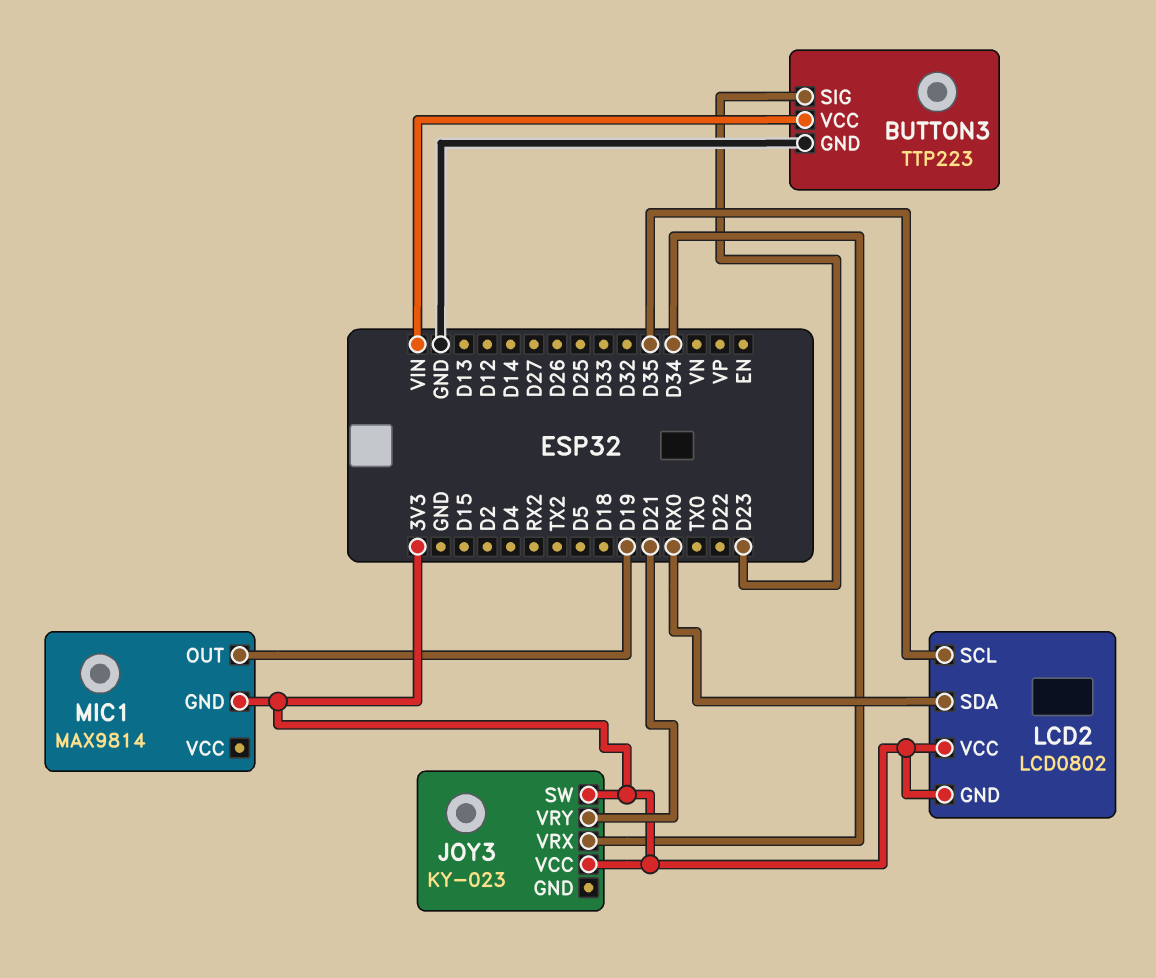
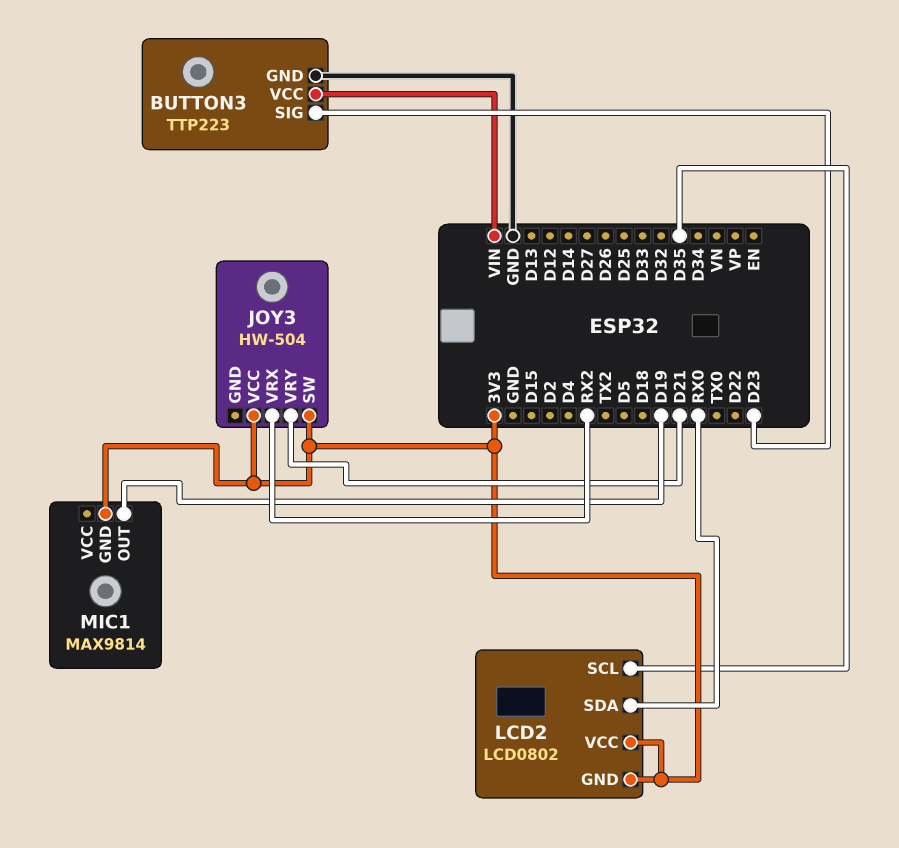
JOY3: KY-023 -> HW-504
JOY3 pin VRX: D34 -> RX2

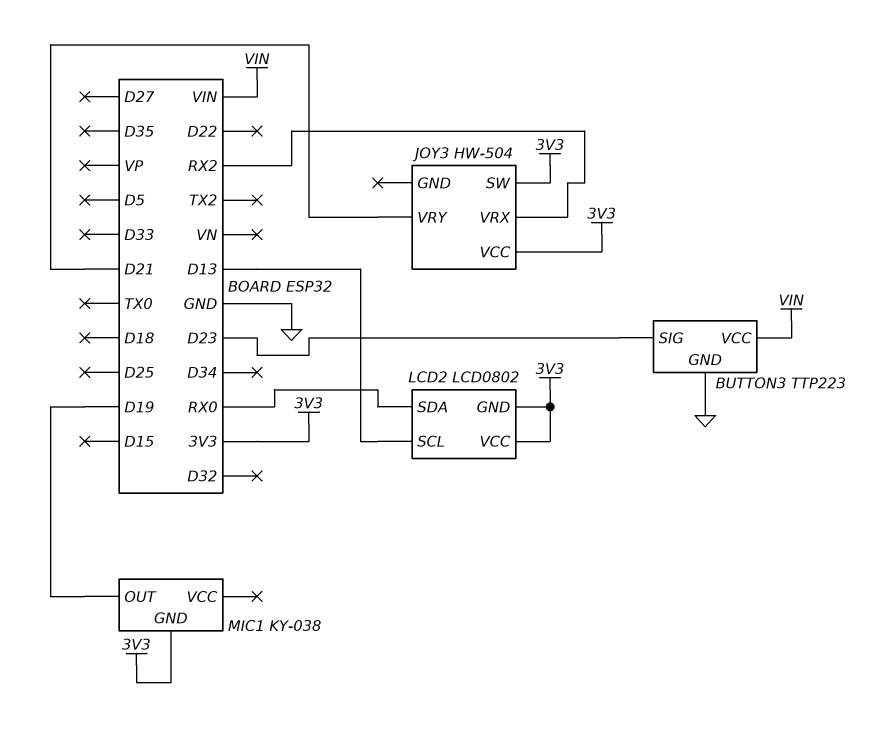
LCD2 pin SCL: D35 -> D13
MIC1: MAX9814 -> KY-038

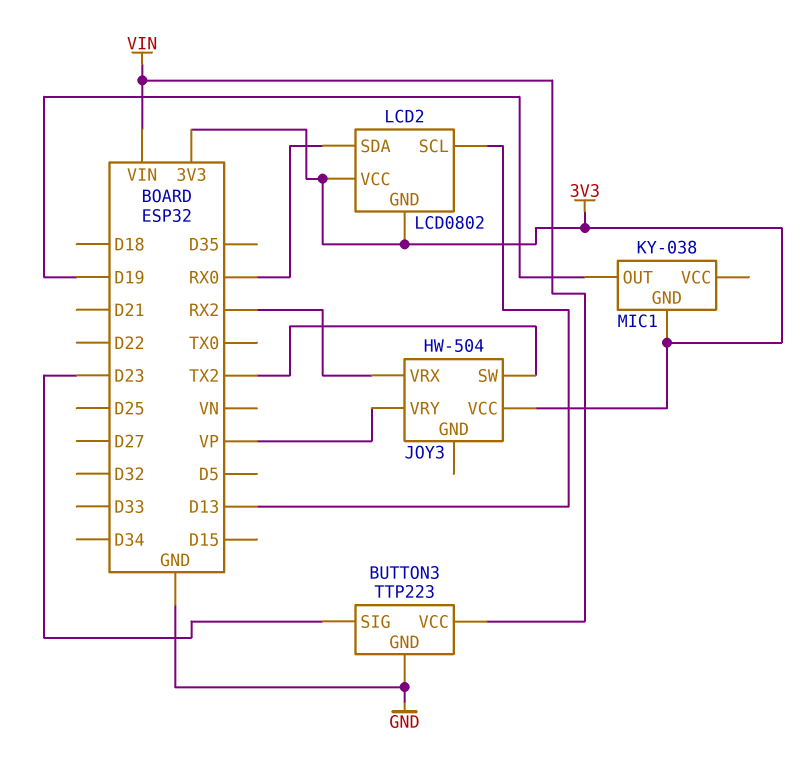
JOY3 pin SW: 3V3 -> TX2
JOY3 pin VRY: D21 -> VP

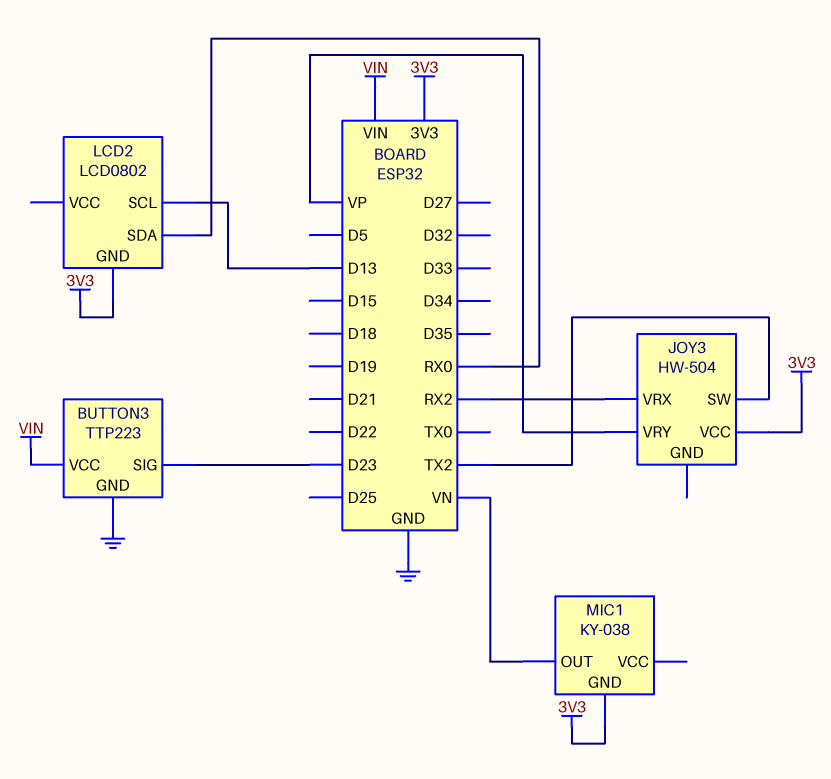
LCD2 pin VCC: 3V3 -> none
MIC1 pin OUT: D19 -> VN

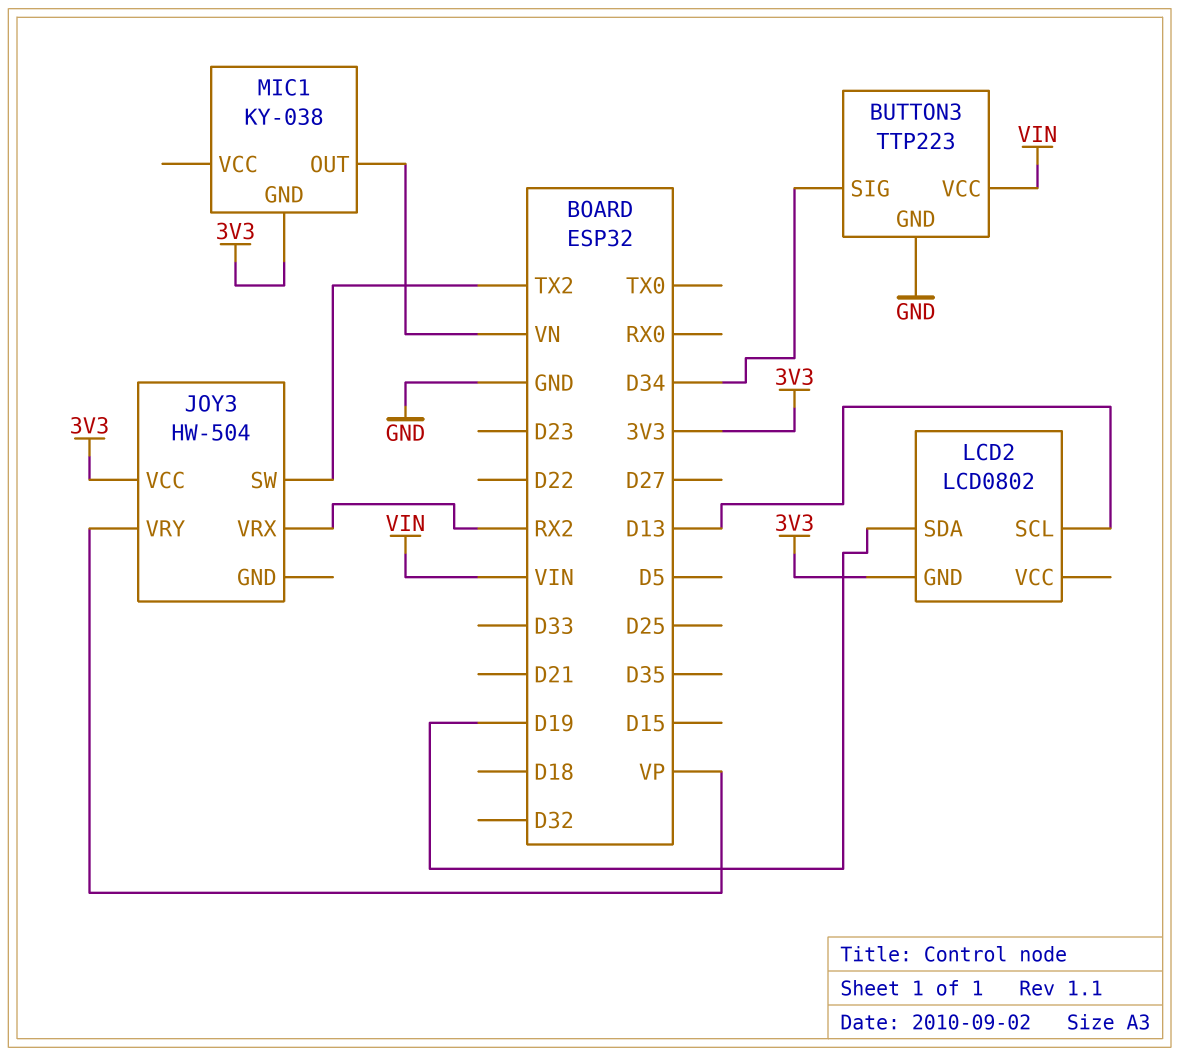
BUTTON3 pin SIG: D23 -> D34
LCD2 pin SDA: RX0 -> D19

